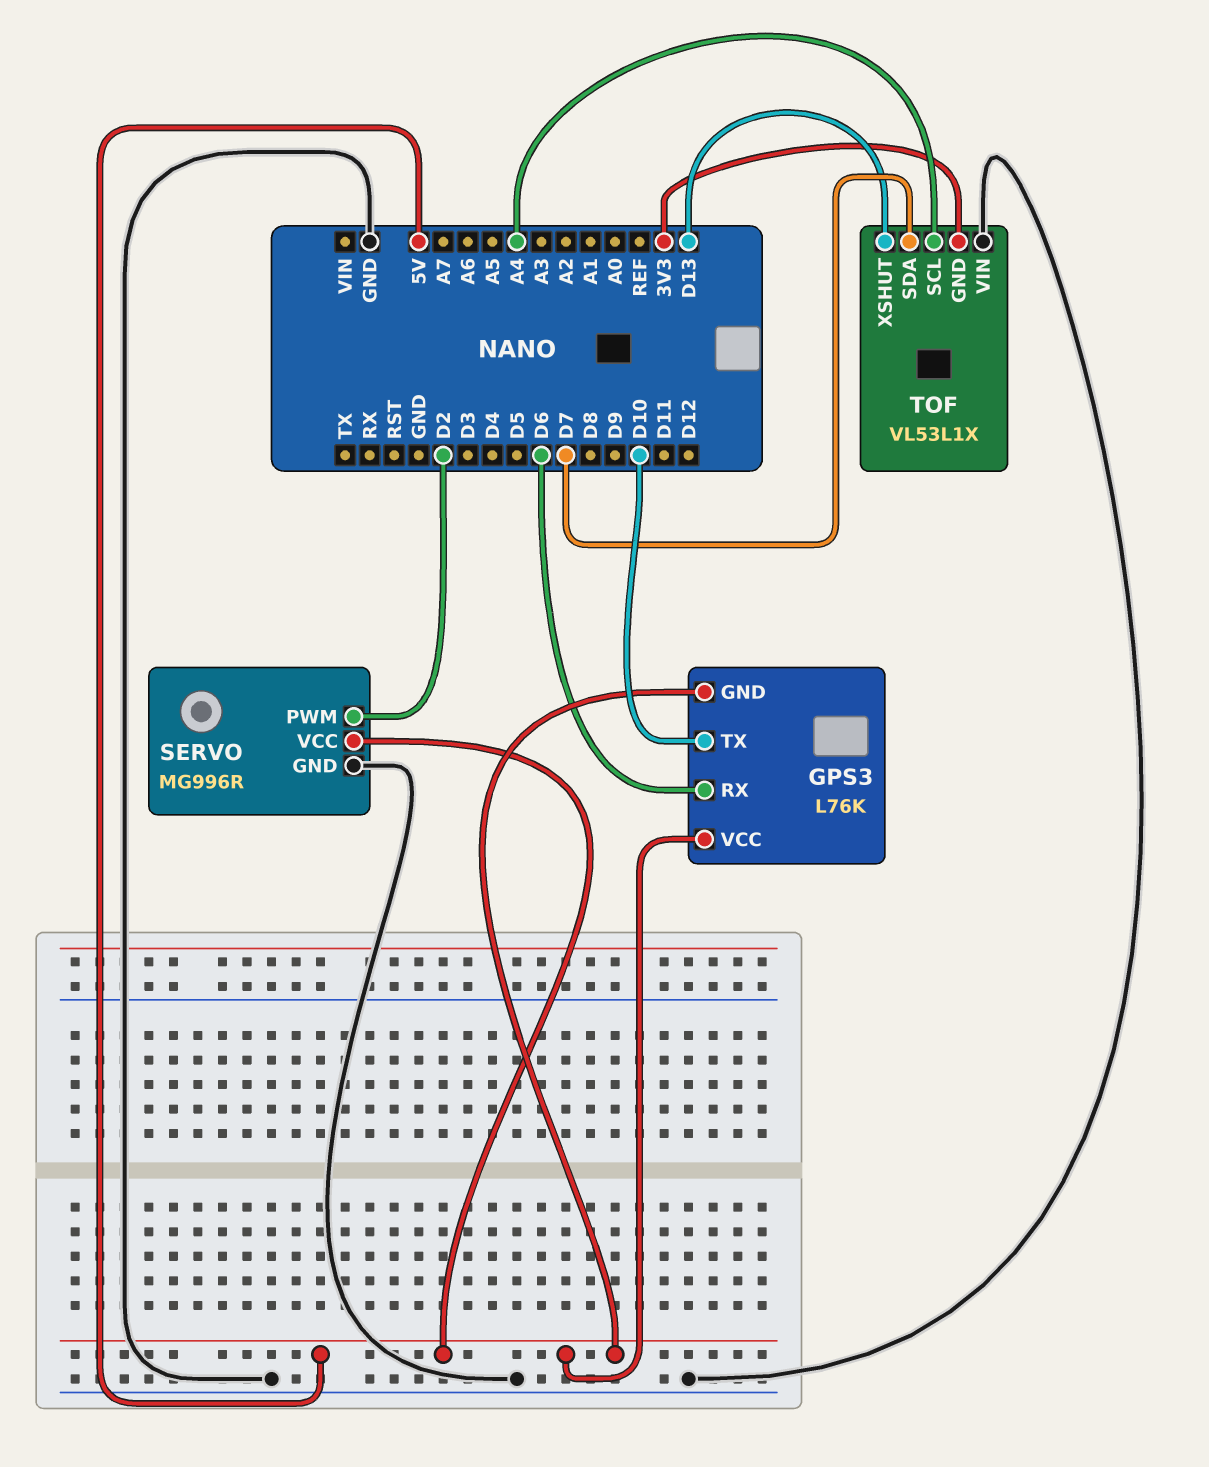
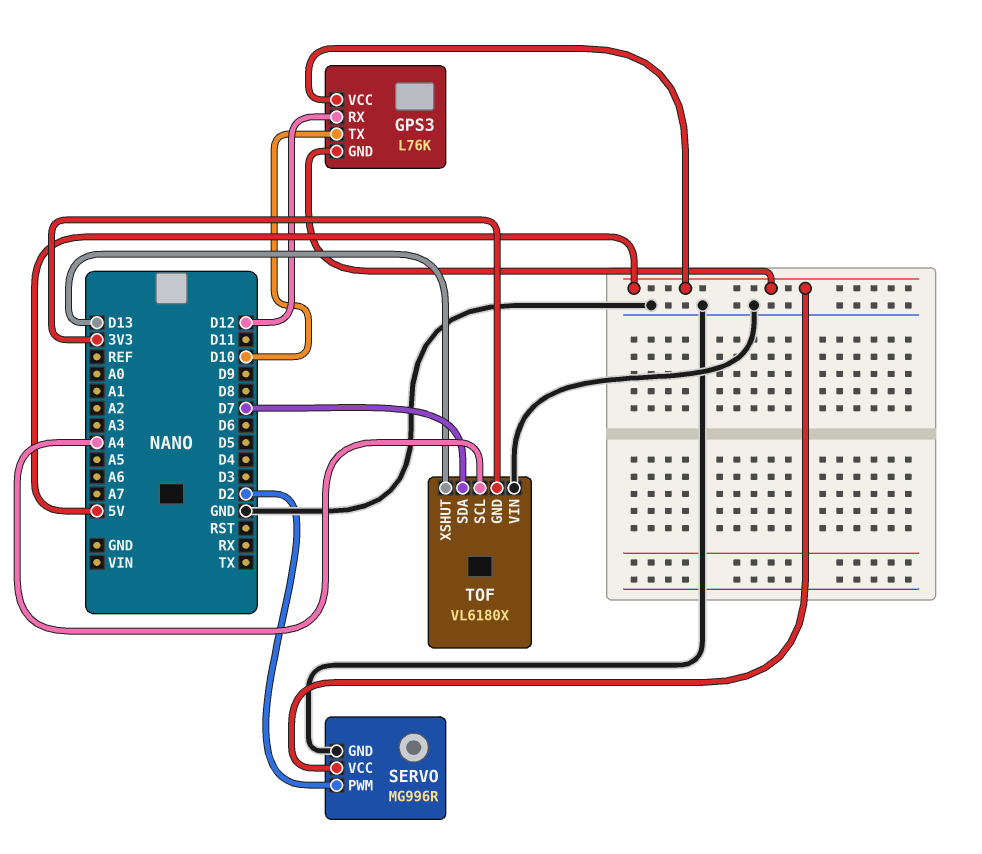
GPS3 pin RX: D6 -> D12
TOF: VL53L1X -> VL6180X

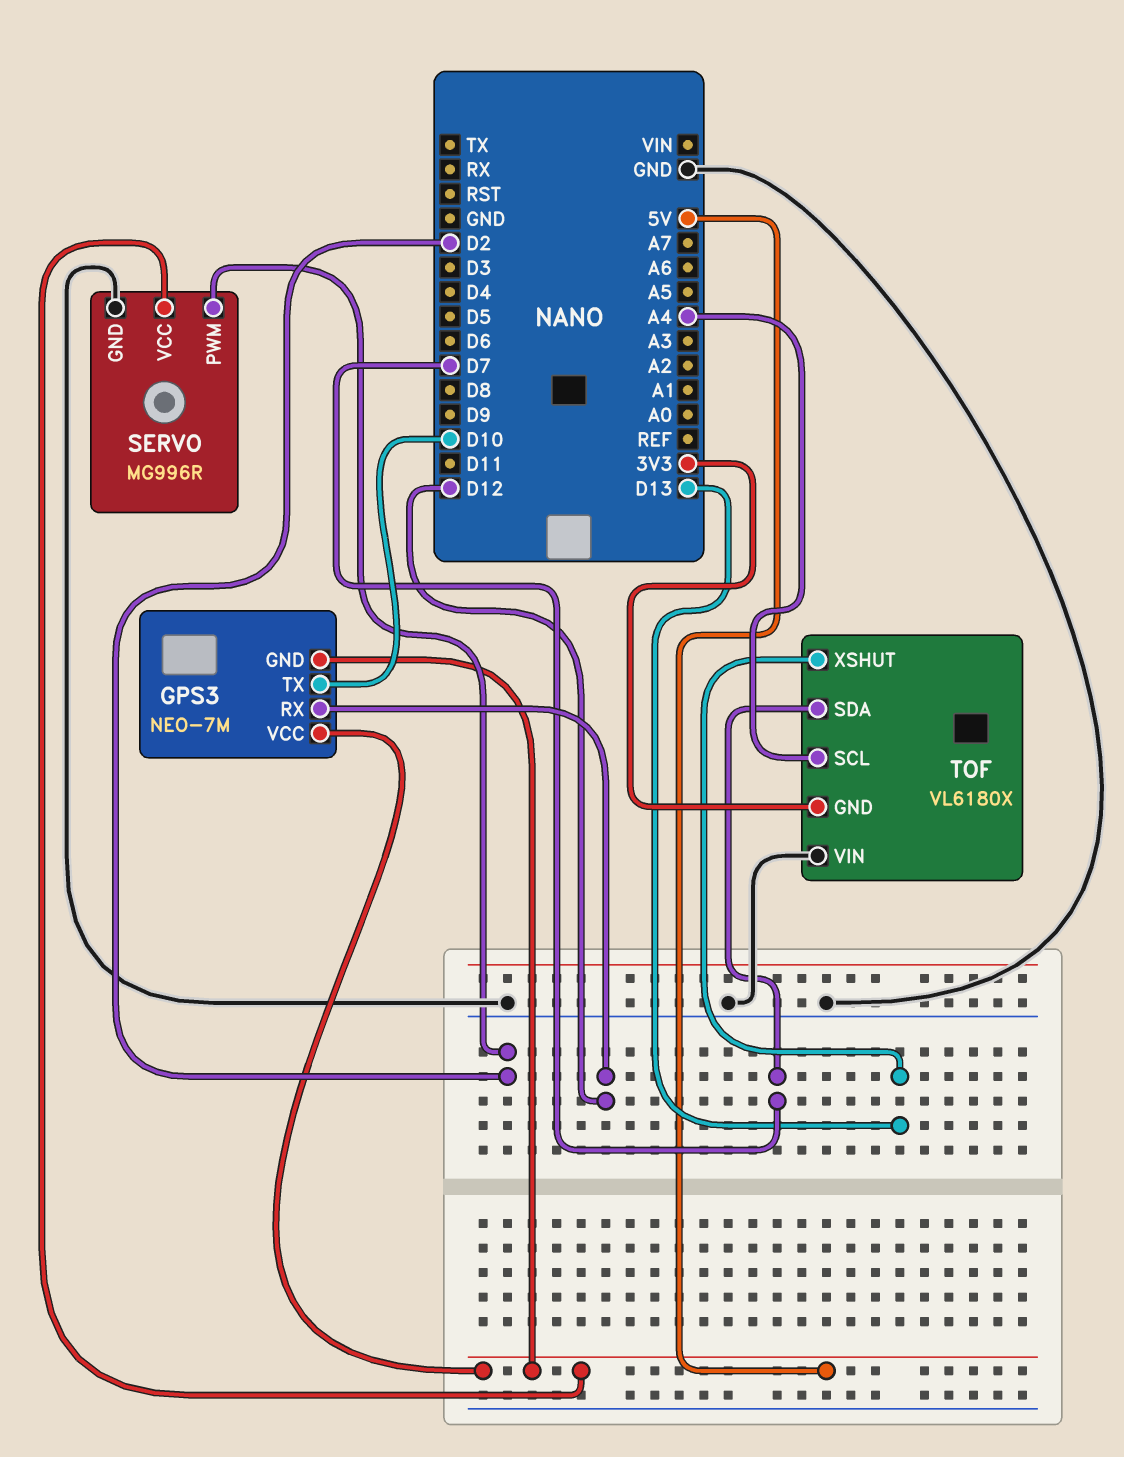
GPS3: L76K -> NEO-7M

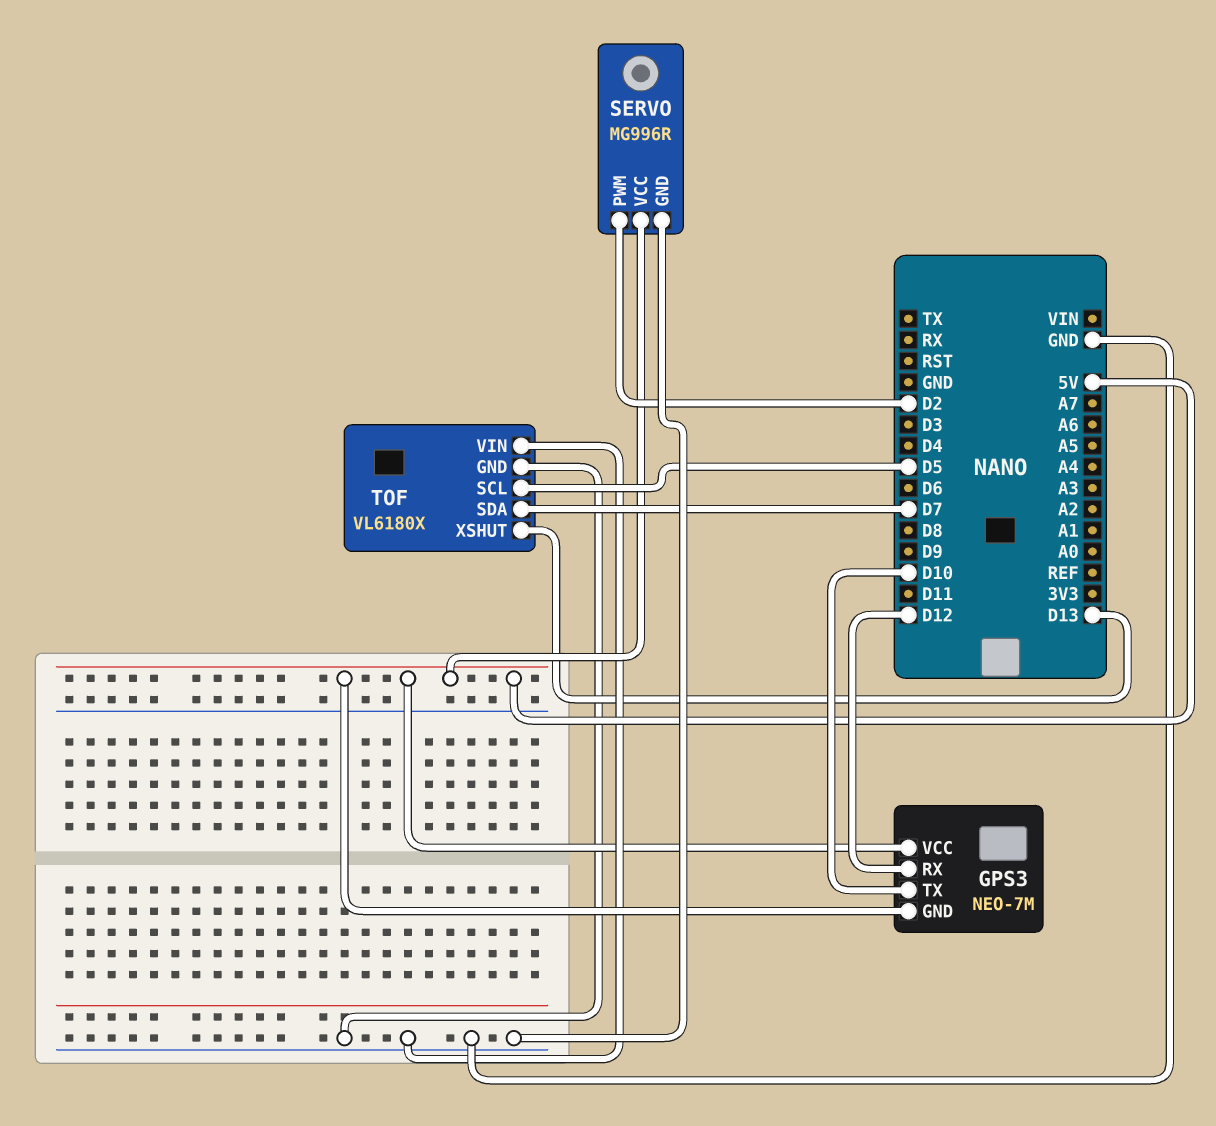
TOF pin GND: 3V3 -> GND
TOF pin SCL: A4 -> D5

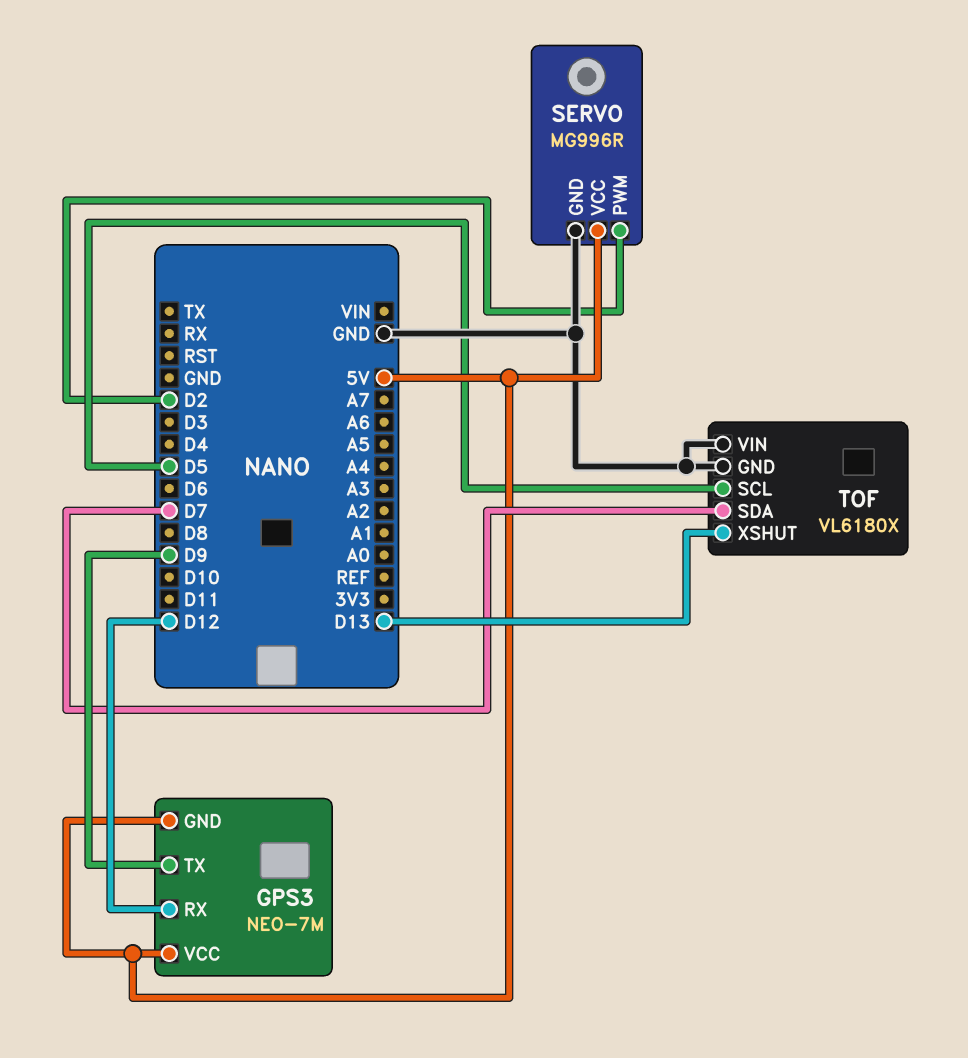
GPS3 pin TX: D10 -> D9

